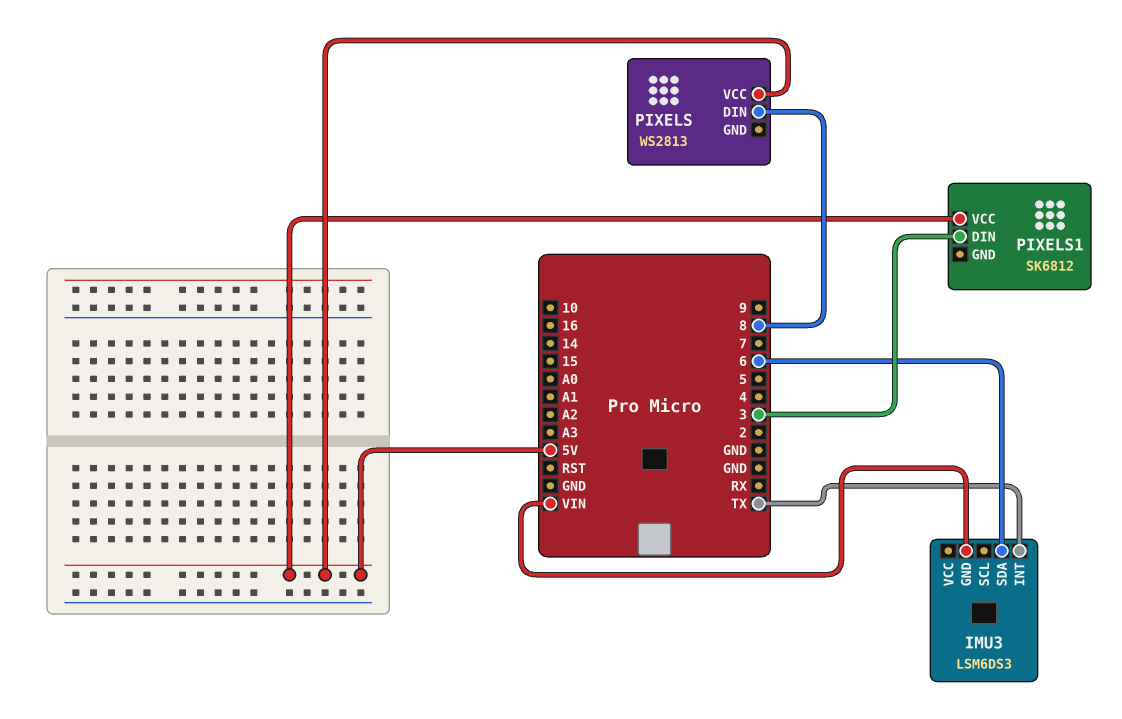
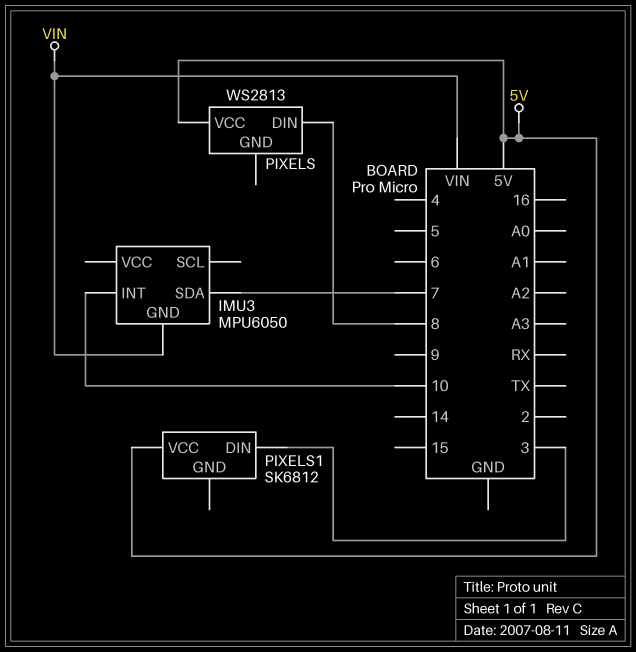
IMU3: LSM6DS3 -> MPU6050
IMU3 pin INT: TX -> 10
IMU3 pin SDA: 6 -> 7

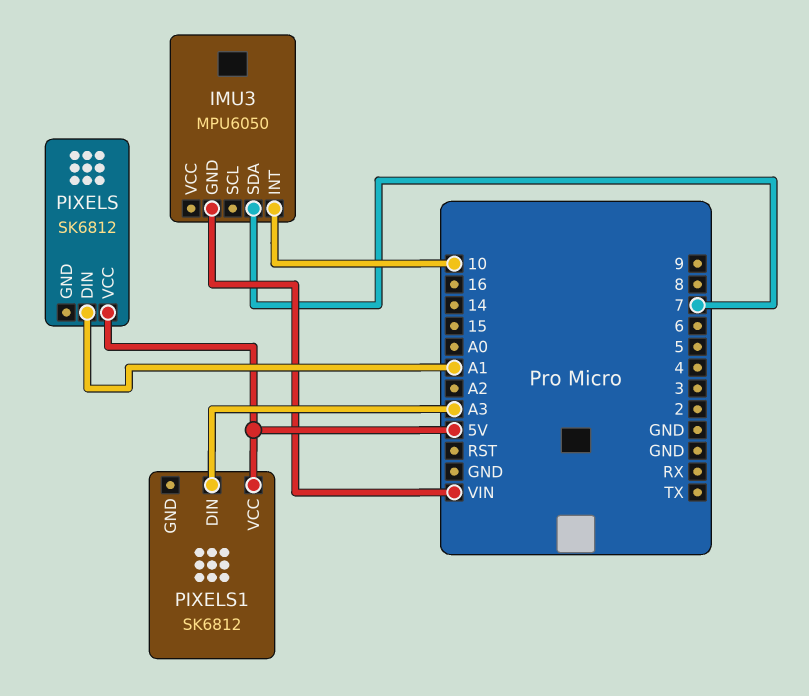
PIXELS: WS2813 -> SK6812
PIXELS pin DIN: 8 -> A1
PIXELS1 pin DIN: 3 -> A3

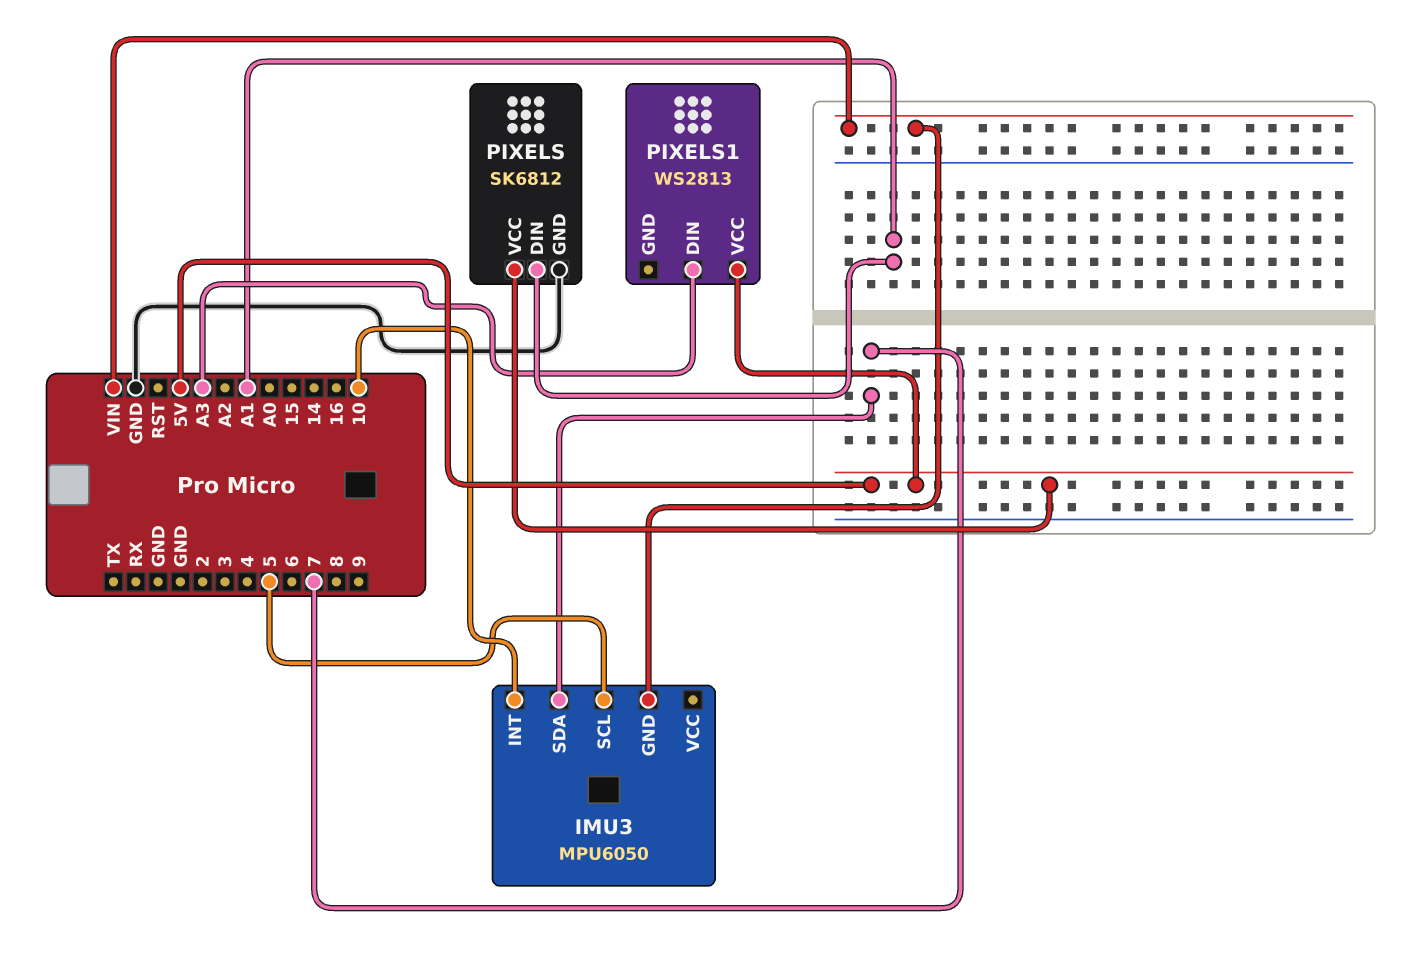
IMU3 pin SCL: none -> 5
PIXELS pin GND: none -> GND
PIXELS1: SK6812 -> WS2813

